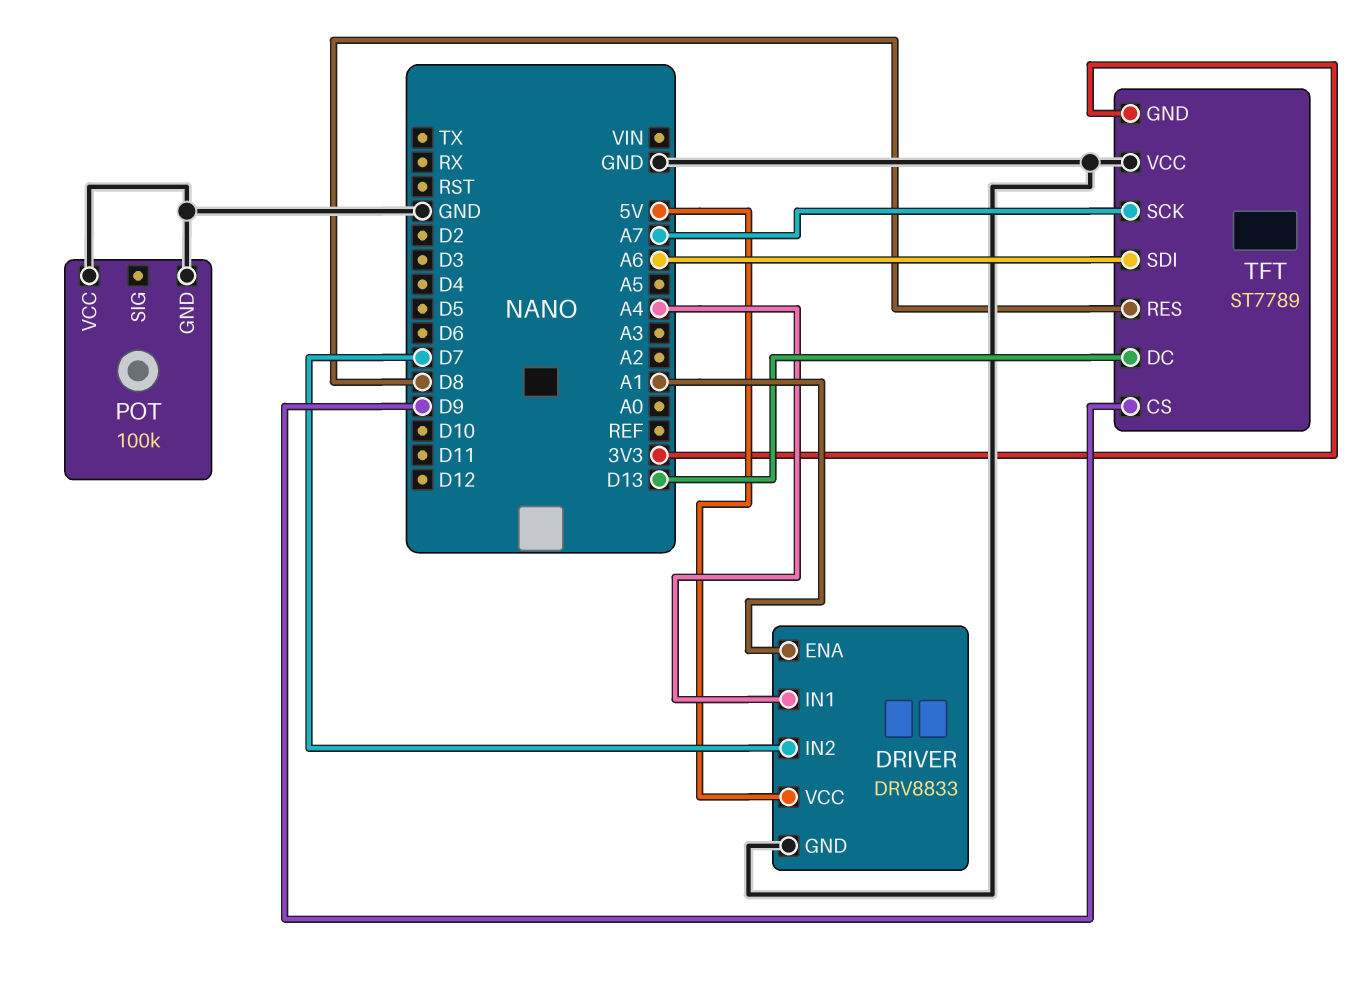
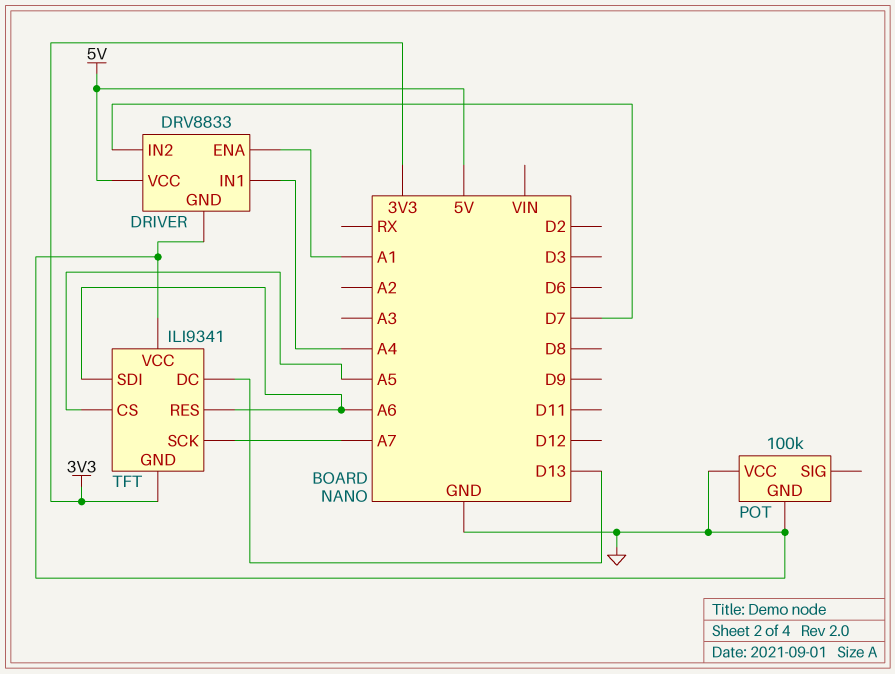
TFT: ST7789 -> ILI9341
TFT pin CS: D9 -> A5
TFT pin RES: D8 -> A6

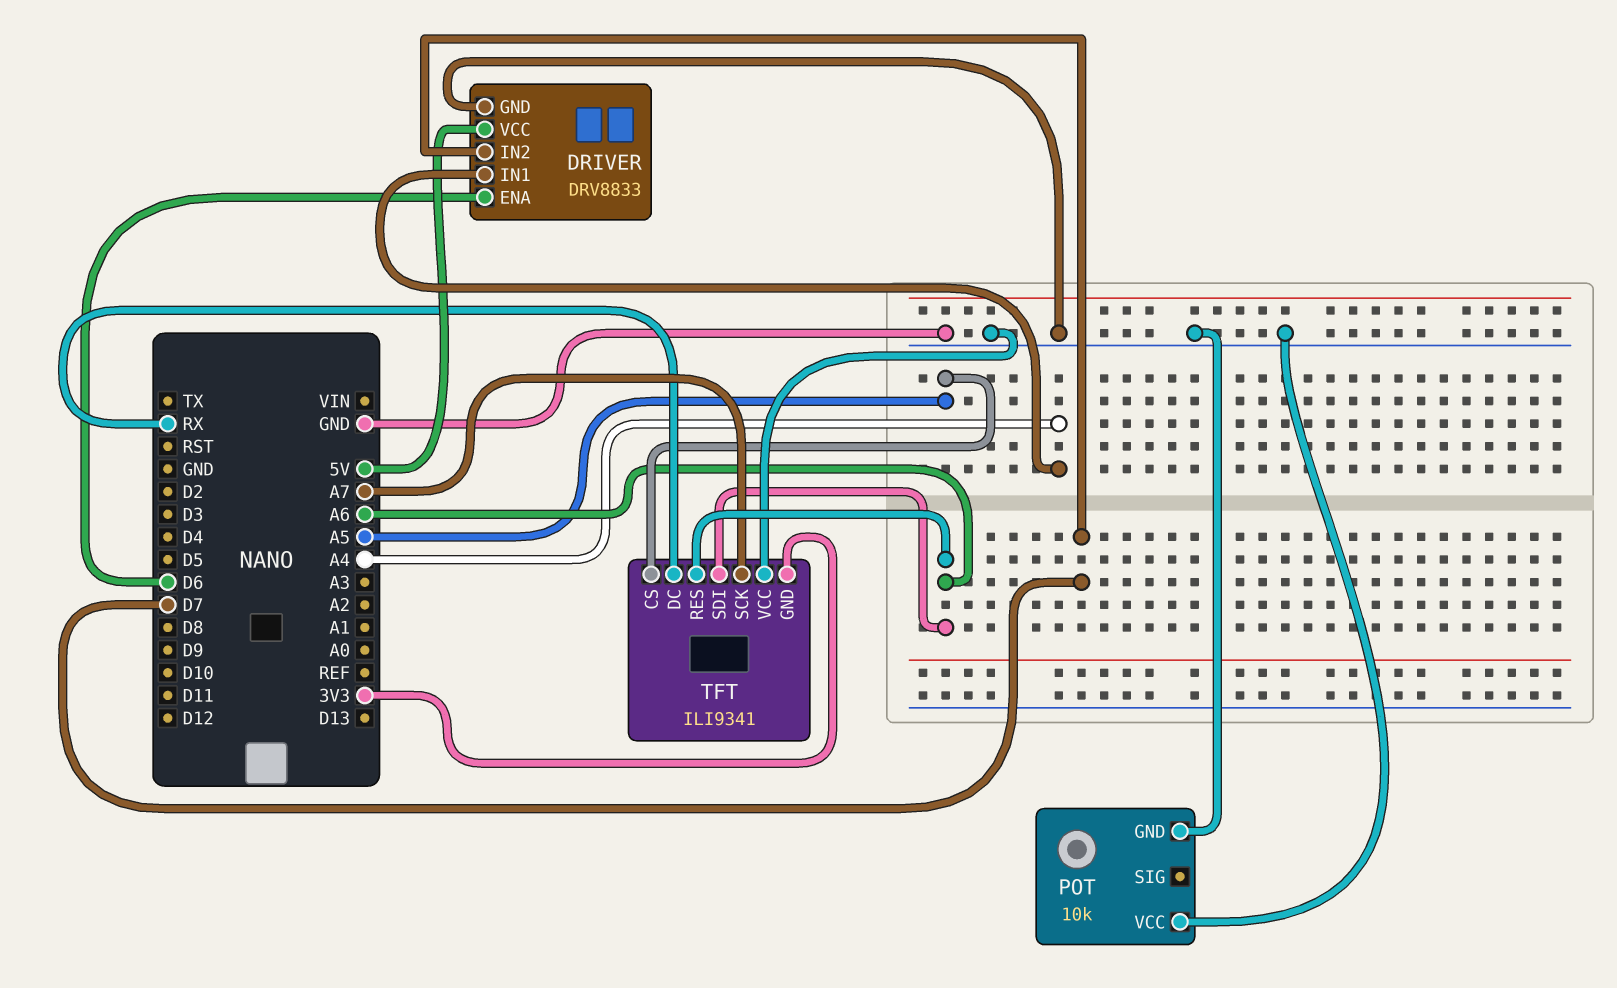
DRIVER pin ENA: A1 -> D6
POT: 100k -> 10k
TFT pin DC: D13 -> RX

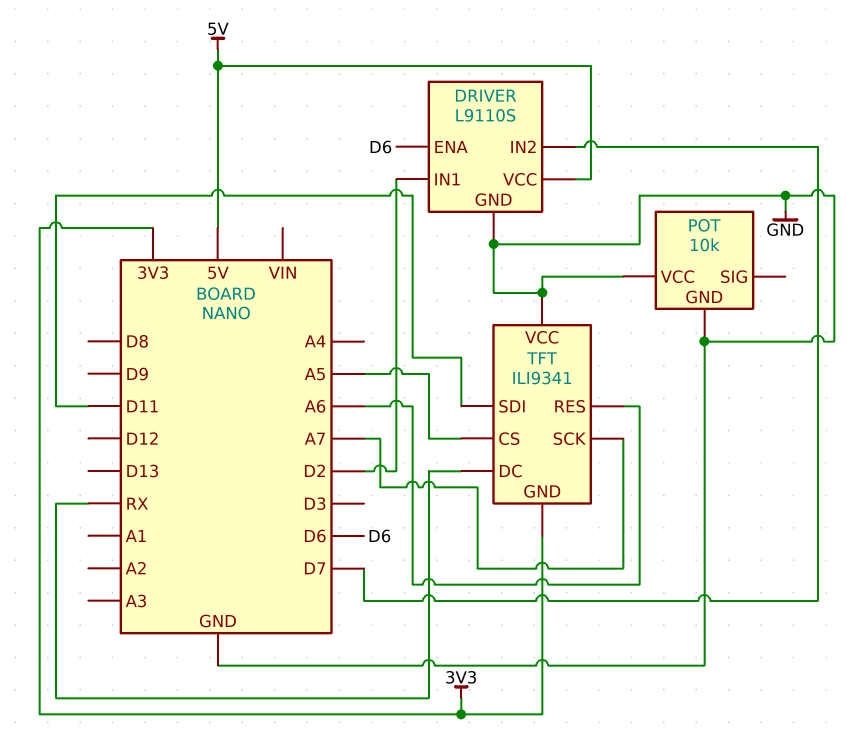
DRIVER: DRV8833 -> L9110S
DRIVER pin IN1: A4 -> D2
TFT pin SDI: A6 -> D11

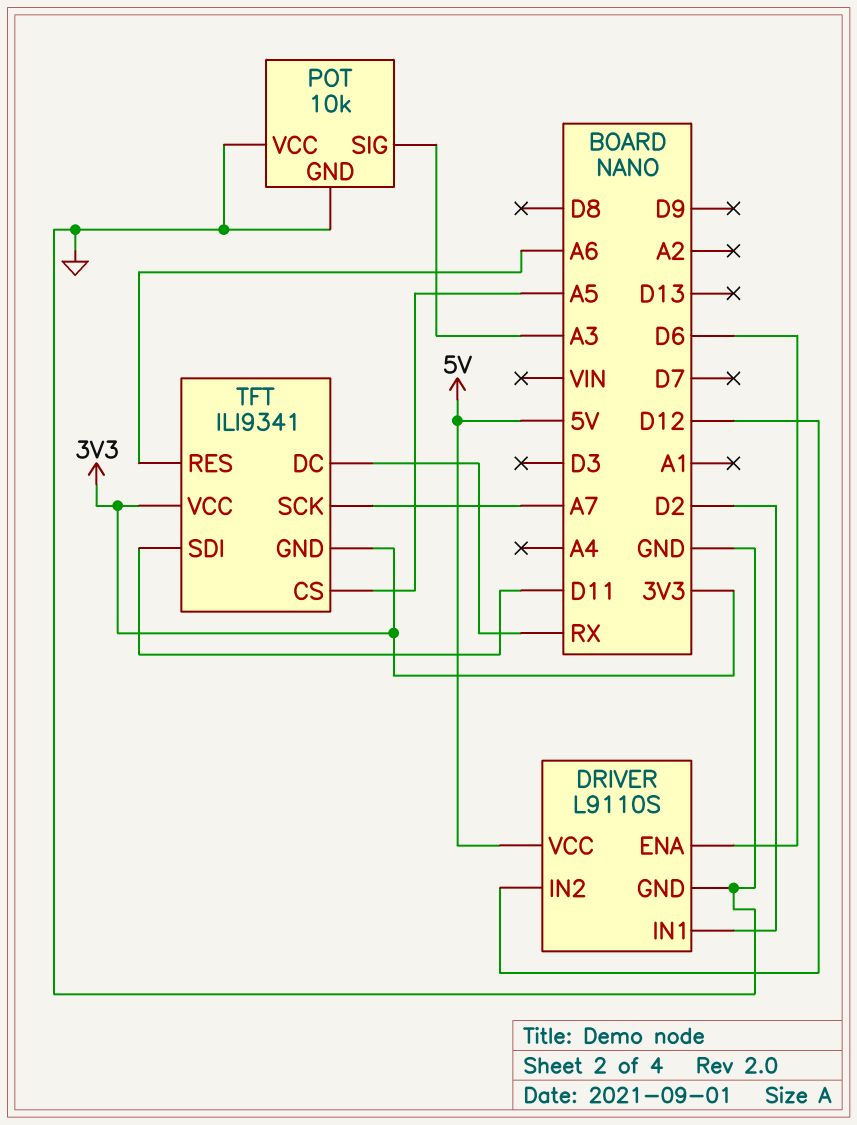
DRIVER pin IN2: D7 -> D12
POT pin SIG: none -> A3
TFT pin VCC: GND -> 3V3

